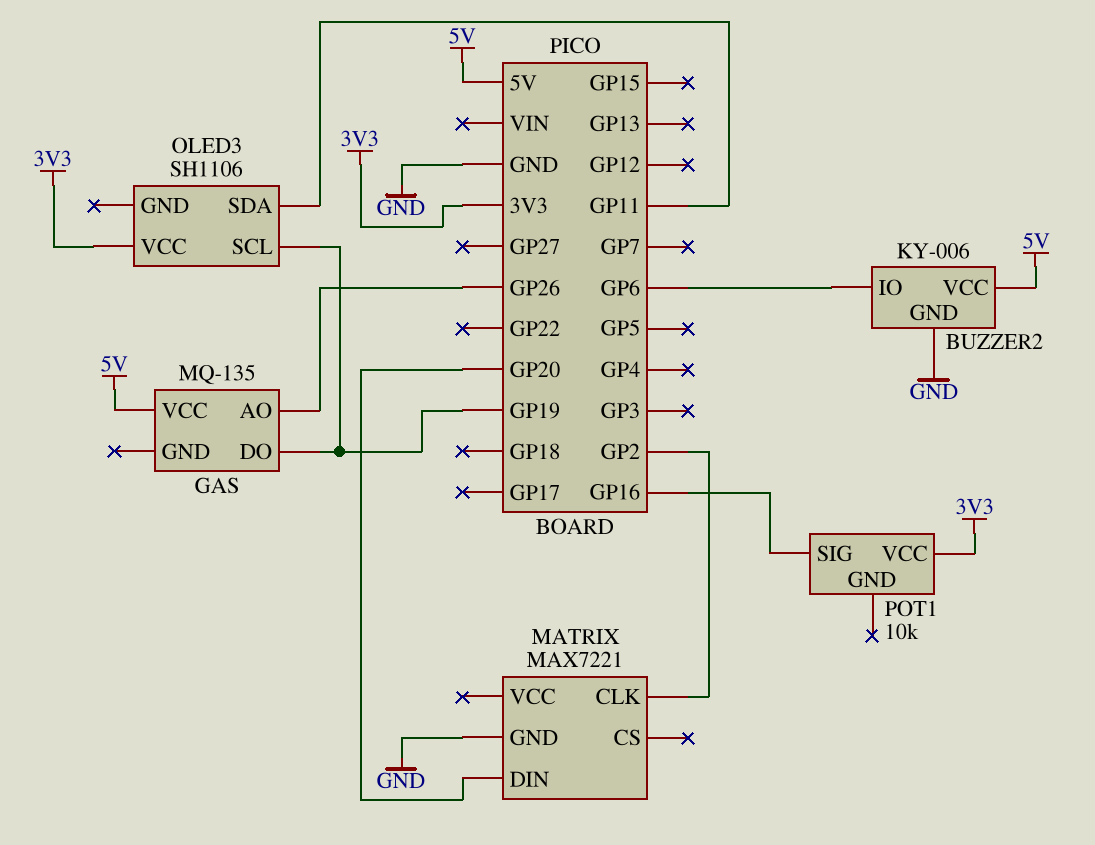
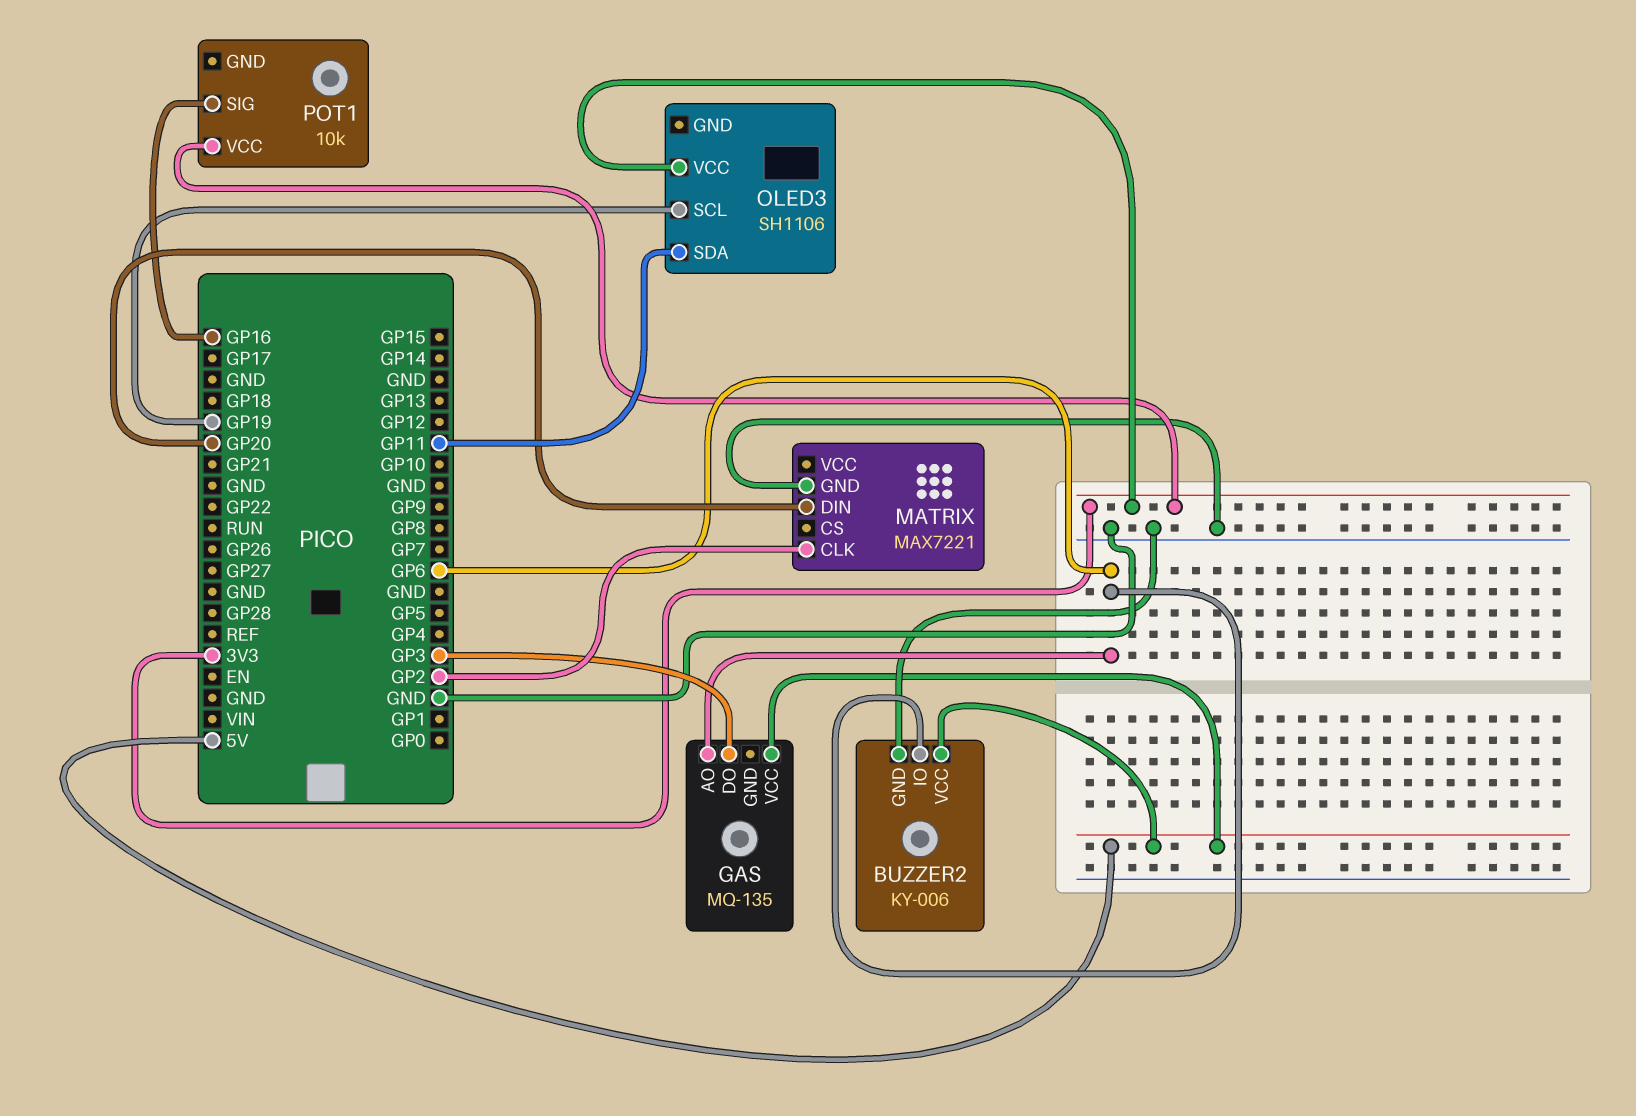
GAS pin AO: GP26 -> GP6
GAS pin DO: GP19 -> GP3

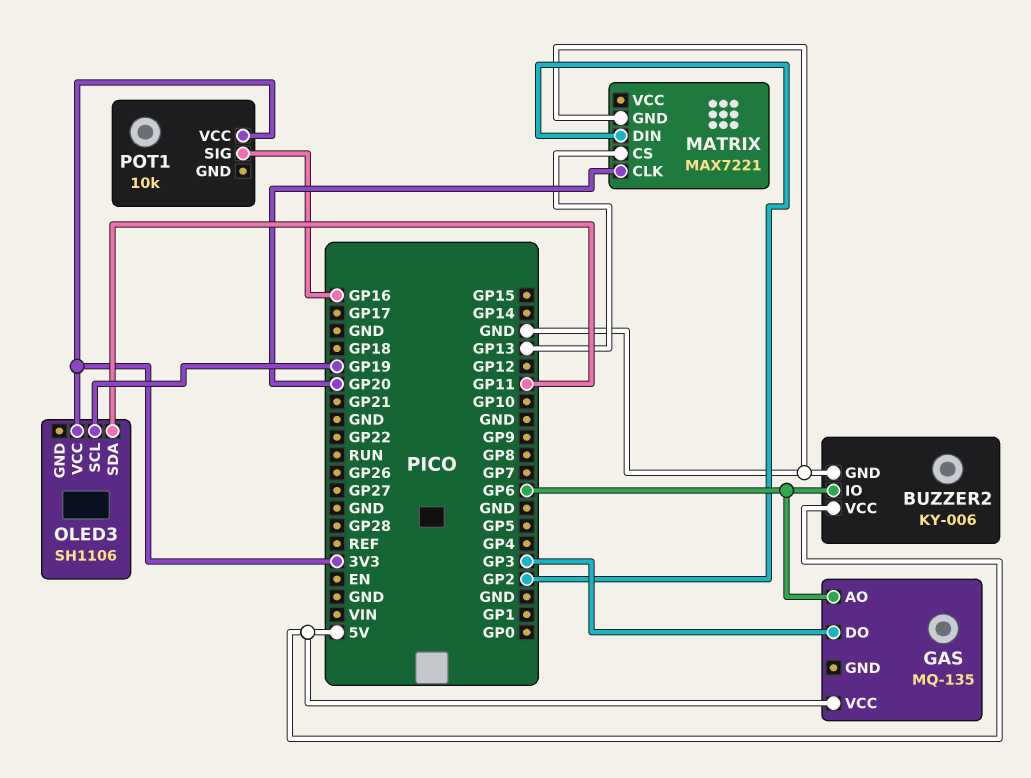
MATRIX pin CLK: GP2 -> GP20
MATRIX pin CS: none -> GP13
MATRIX pin DIN: GP20 -> GP2

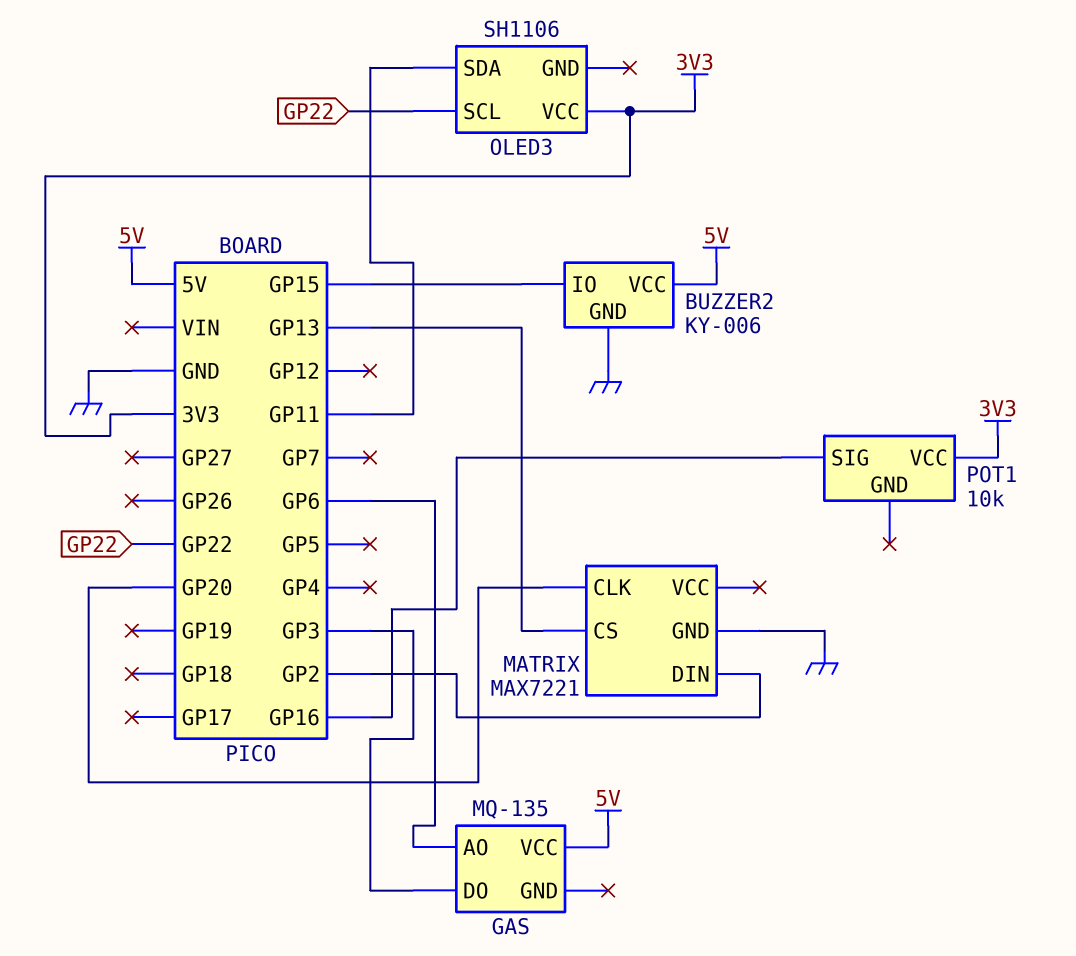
BUZZER2 pin IO: GP6 -> GP15
OLED3 pin SCL: GP19 -> GP22

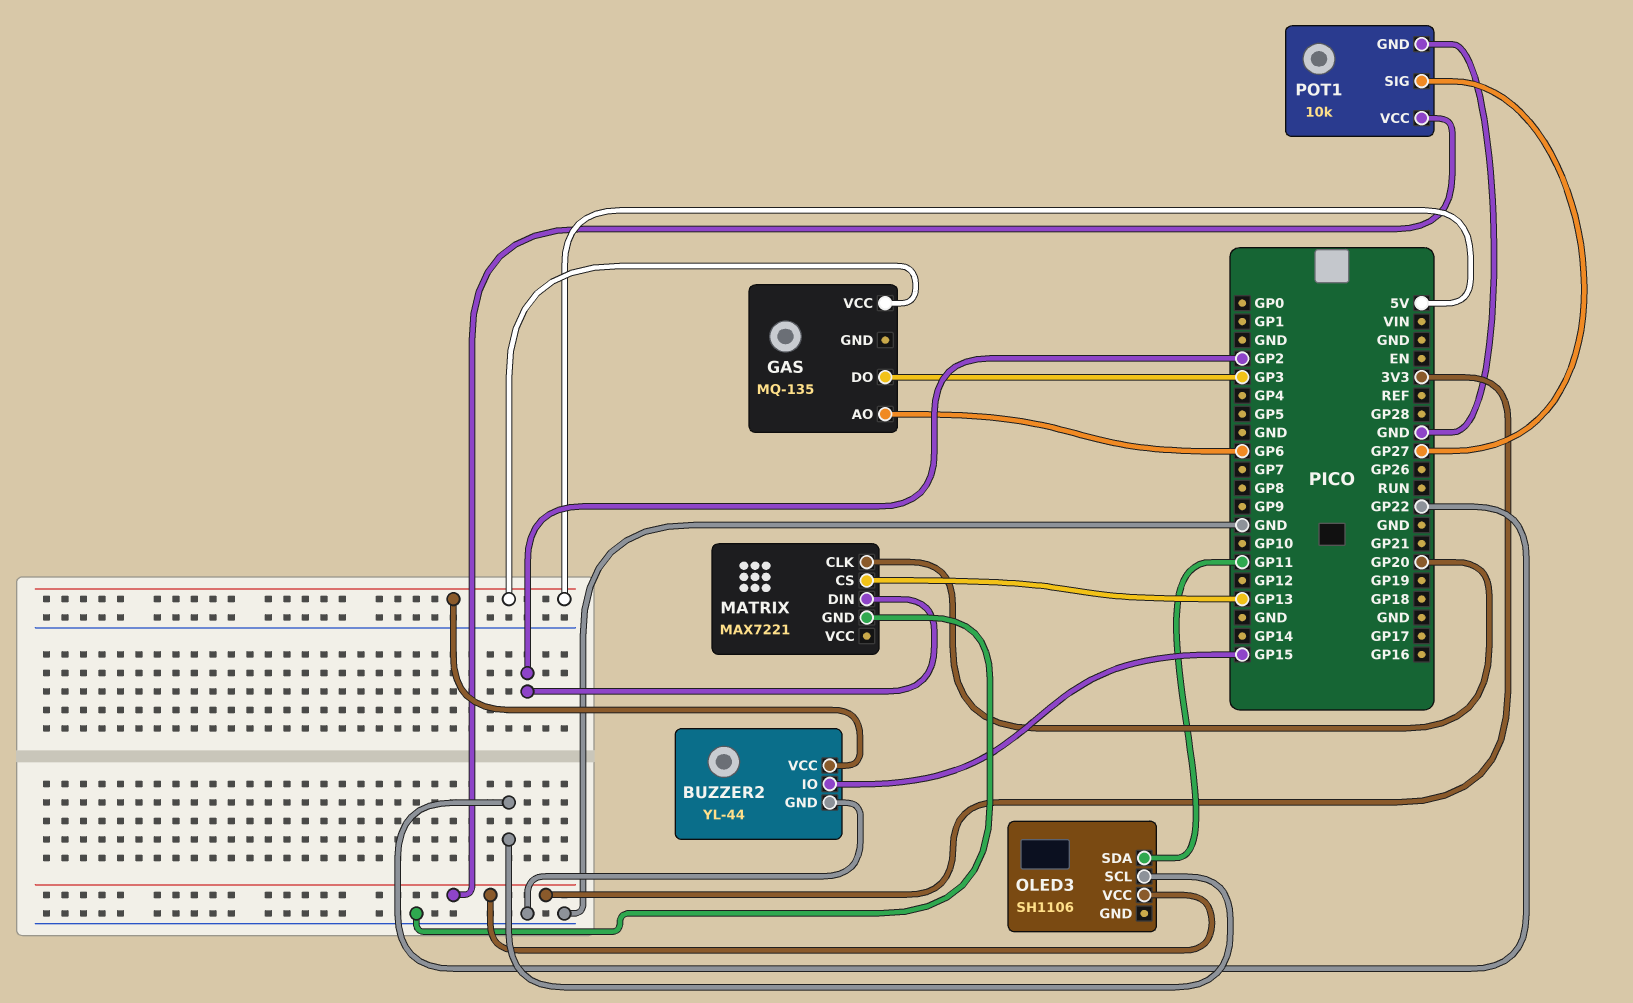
BUZZER2: KY-006 -> YL-44
POT1 pin GND: none -> GND
POT1 pin SIG: GP16 -> GP27

